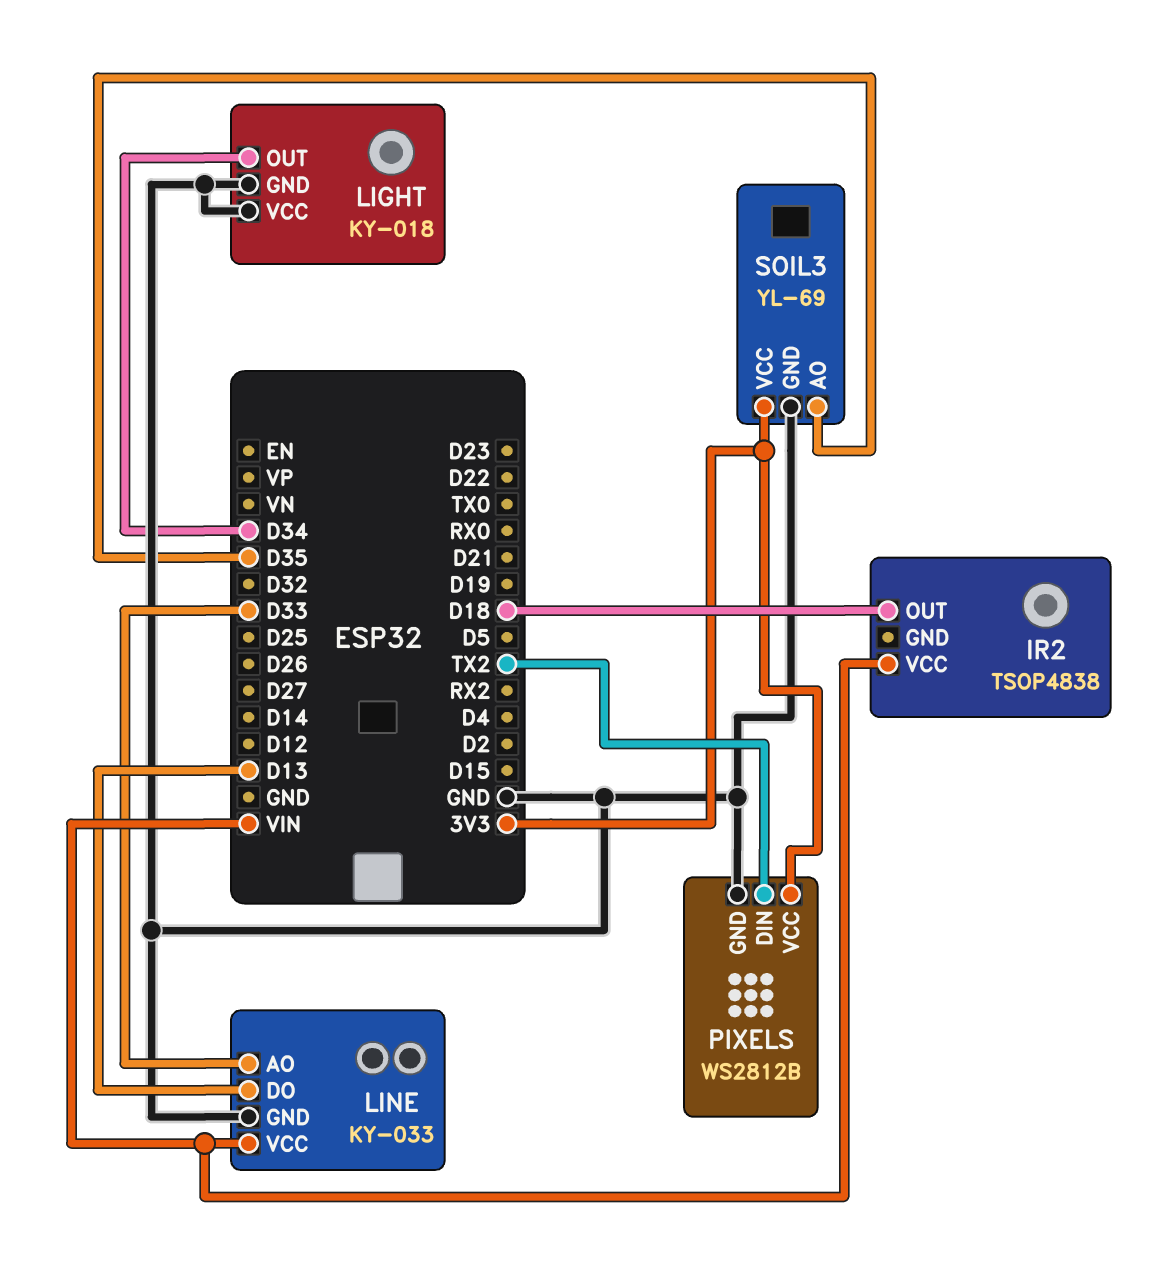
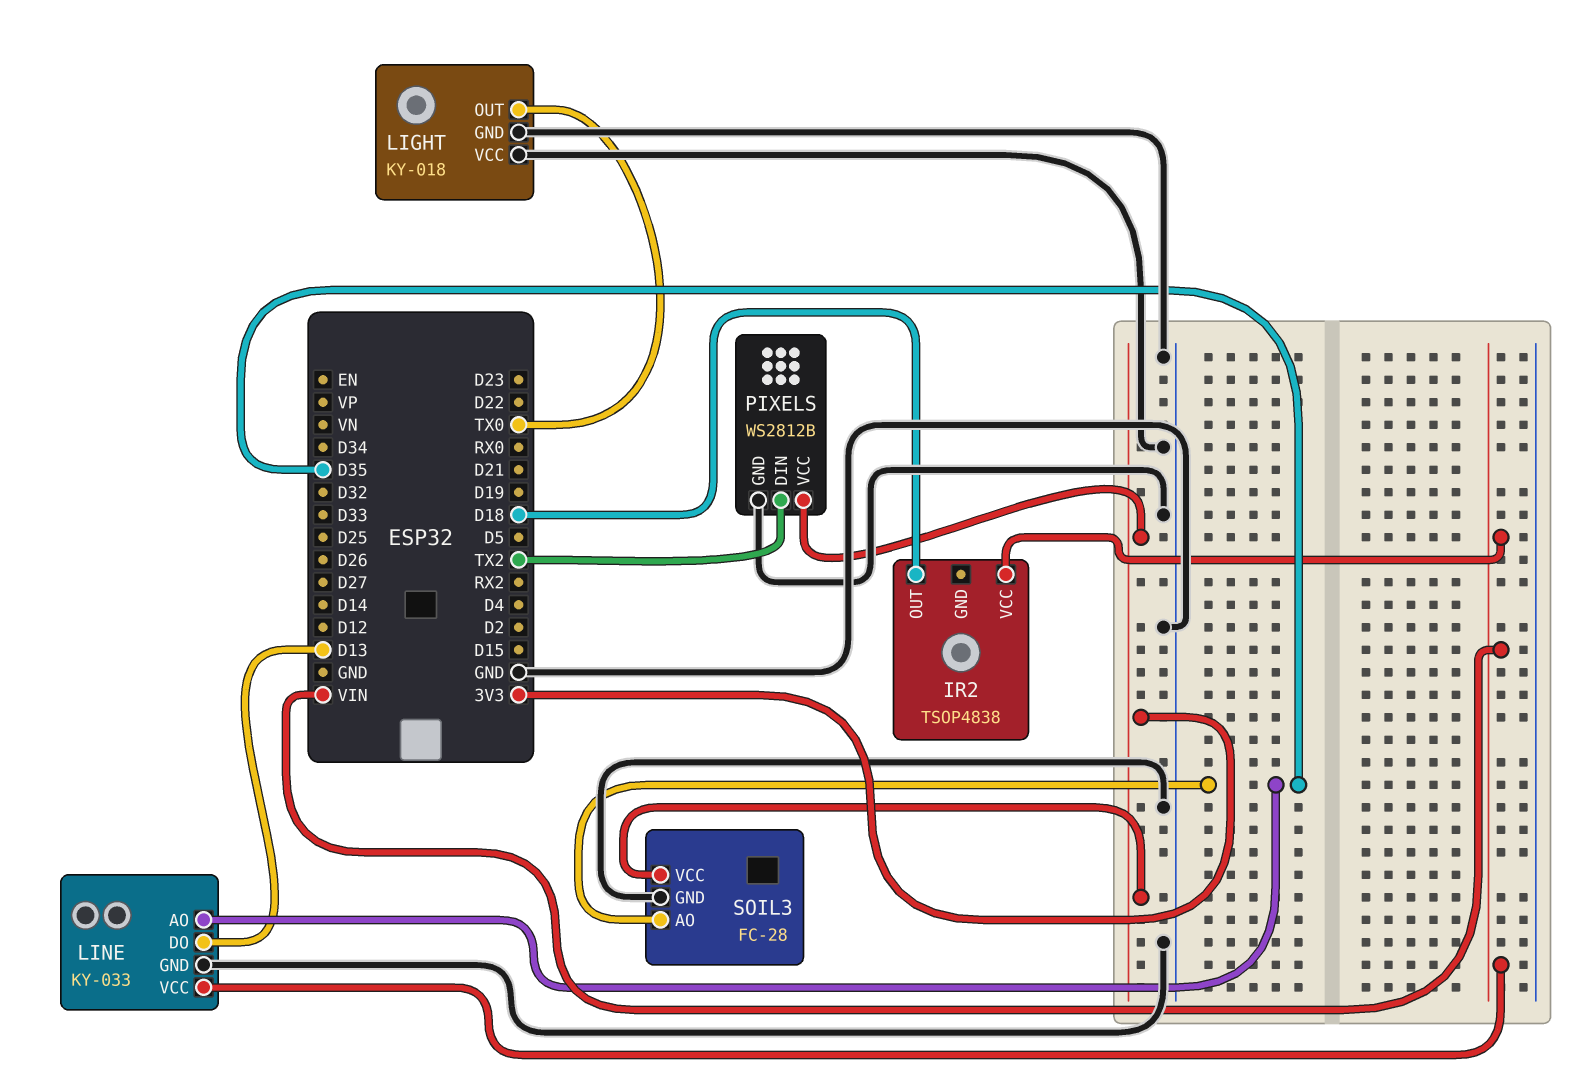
LIGHT pin OUT: D34 -> TX0
LINE pin AO: D33 -> D35
SOIL3: YL-69 -> FC-28

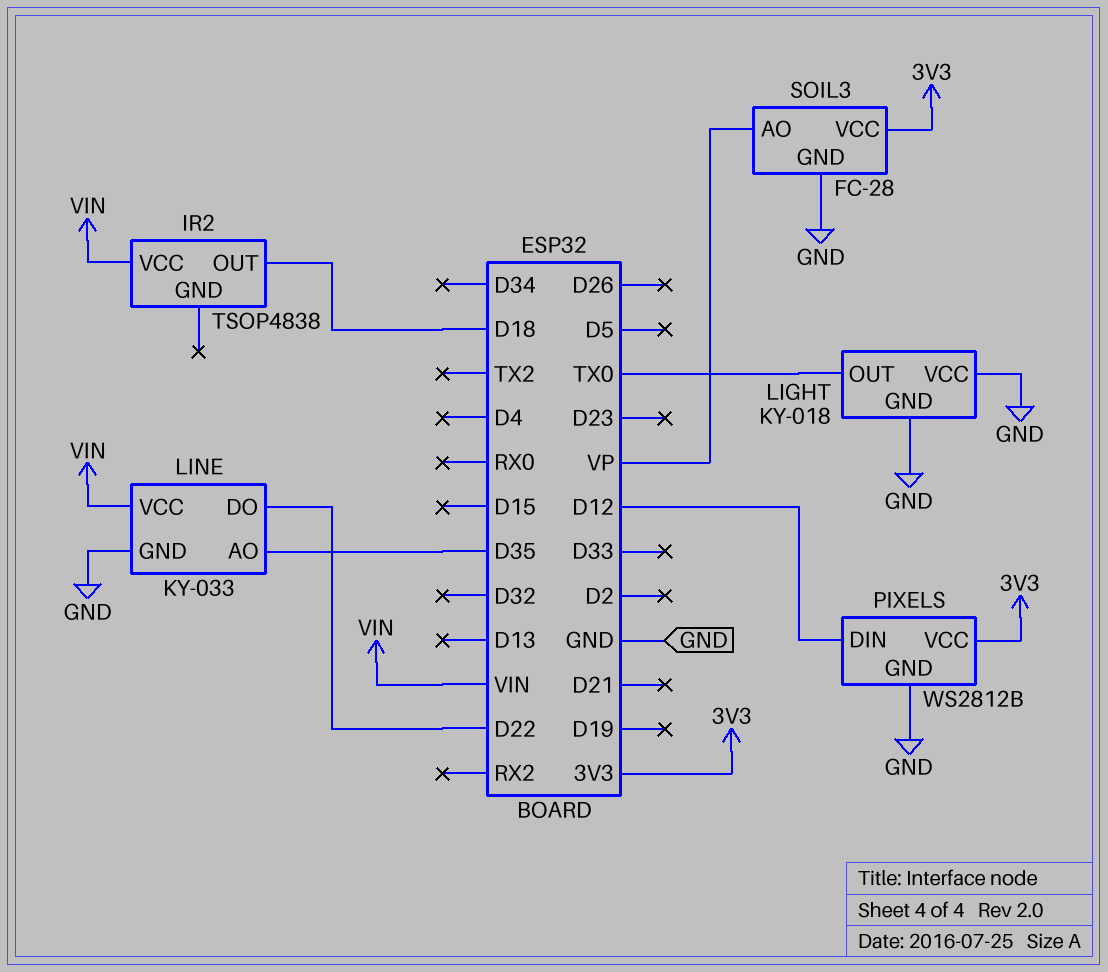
LINE pin DO: D13 -> D22
PIXELS pin DIN: TX2 -> D12
SOIL3 pin AO: D35 -> VP

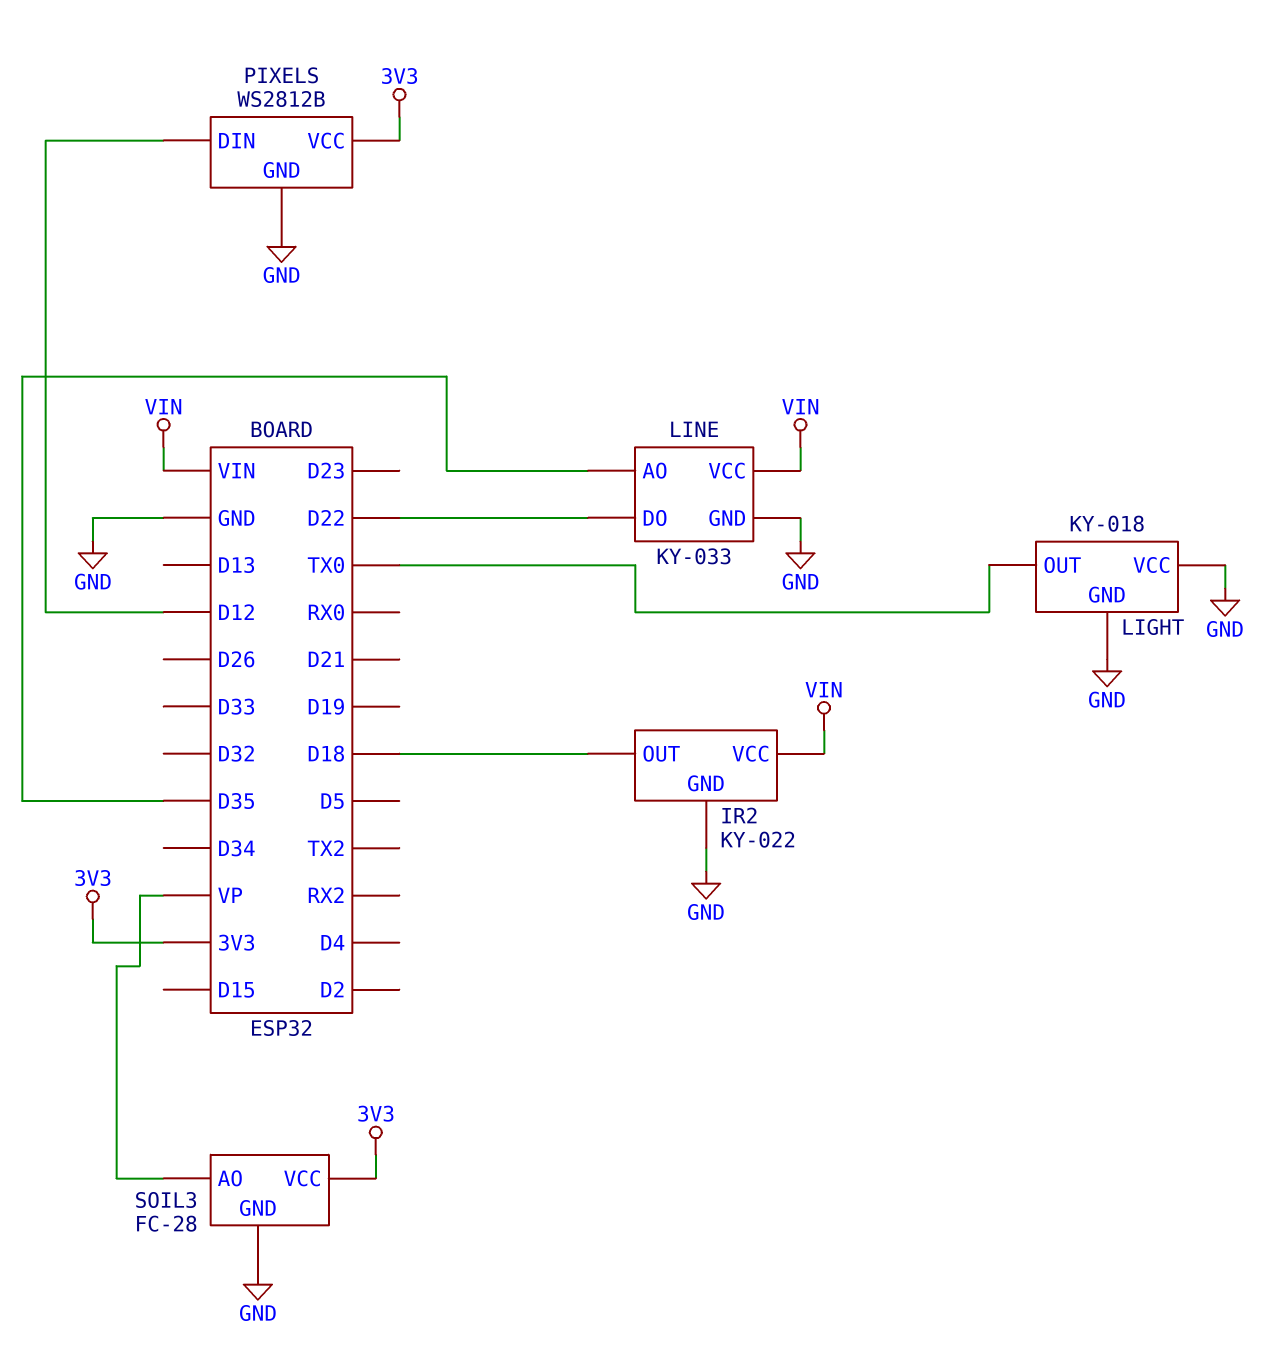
IR2: TSOP4838 -> KY-022
IR2 pin GND: none -> GND

